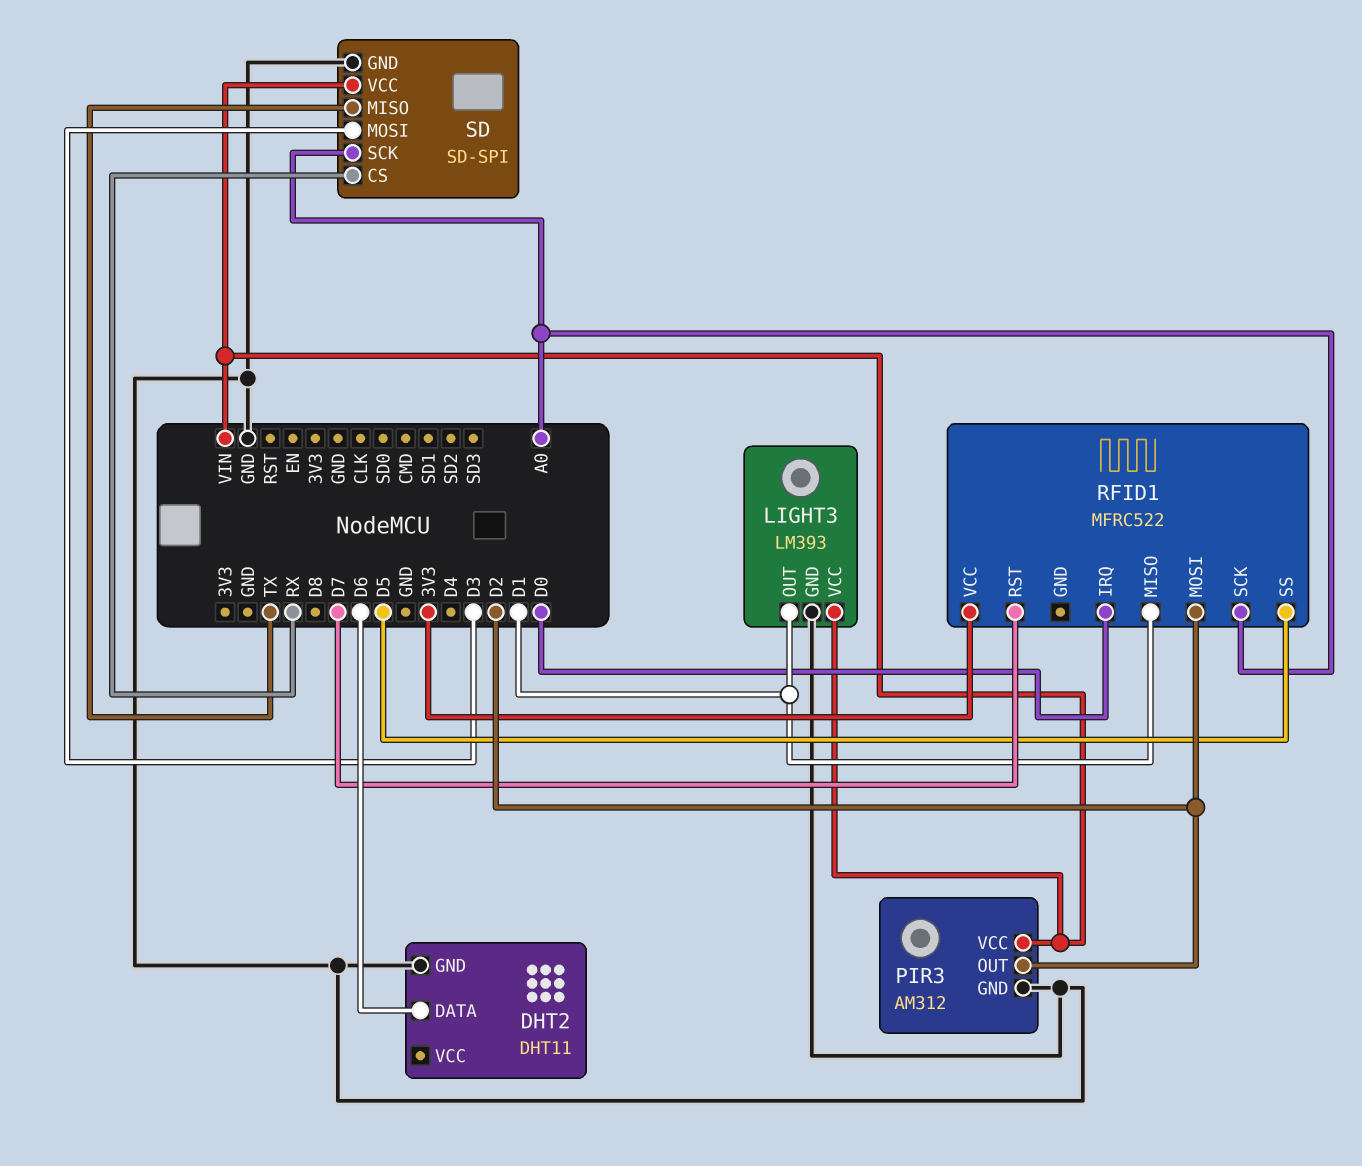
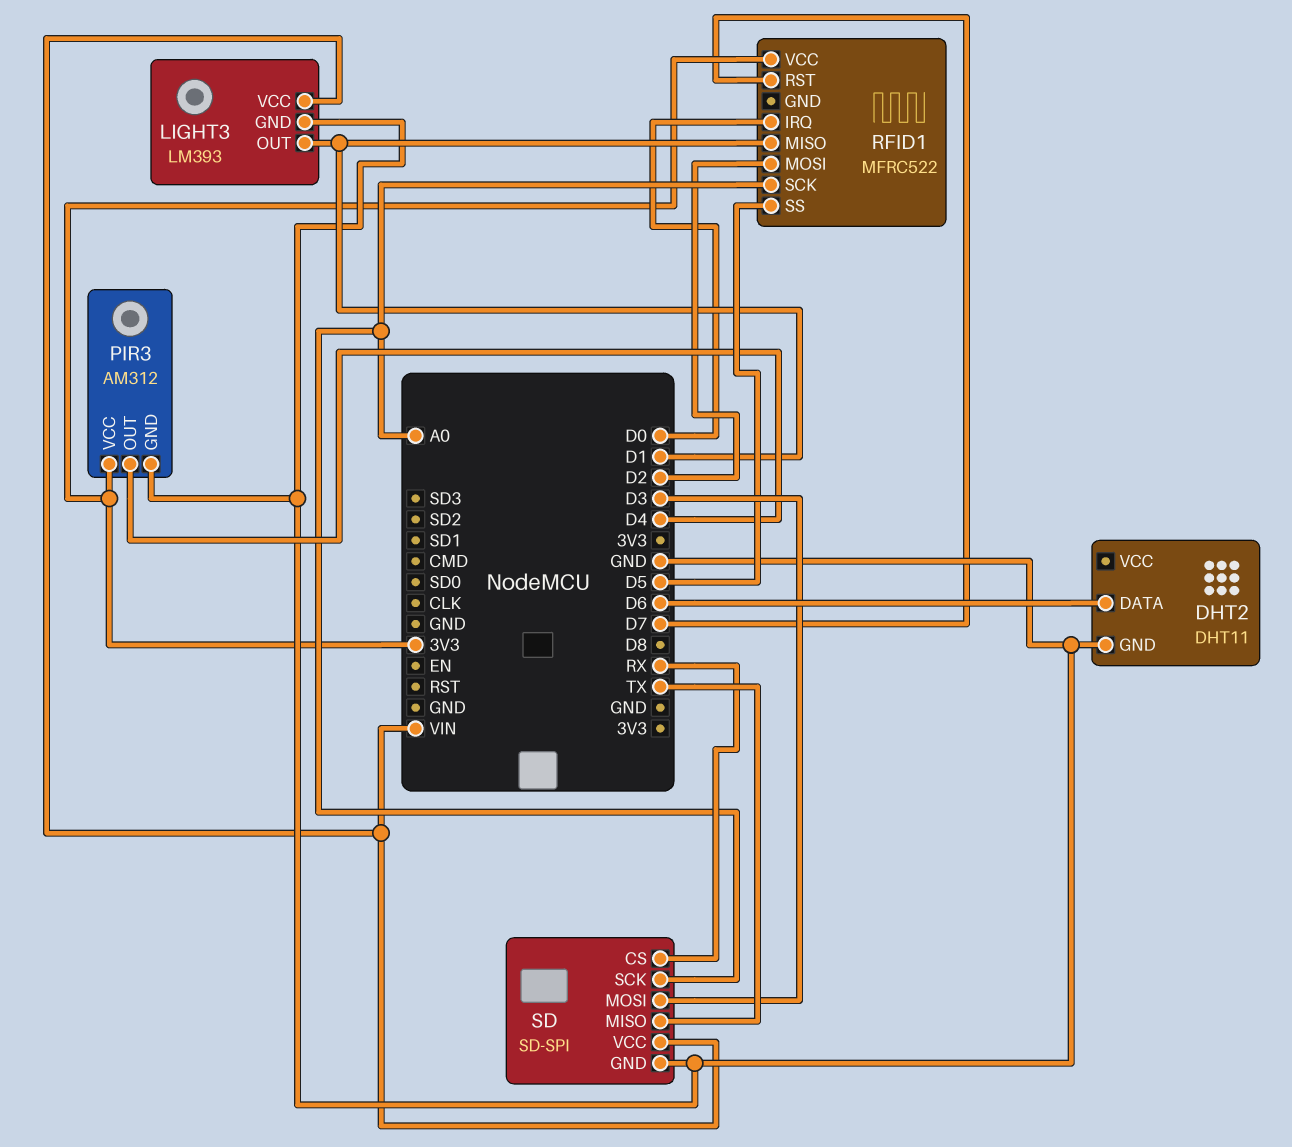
PIR3 pin OUT: D2 -> D4
PIR3 pin VCC: VIN -> 3V3

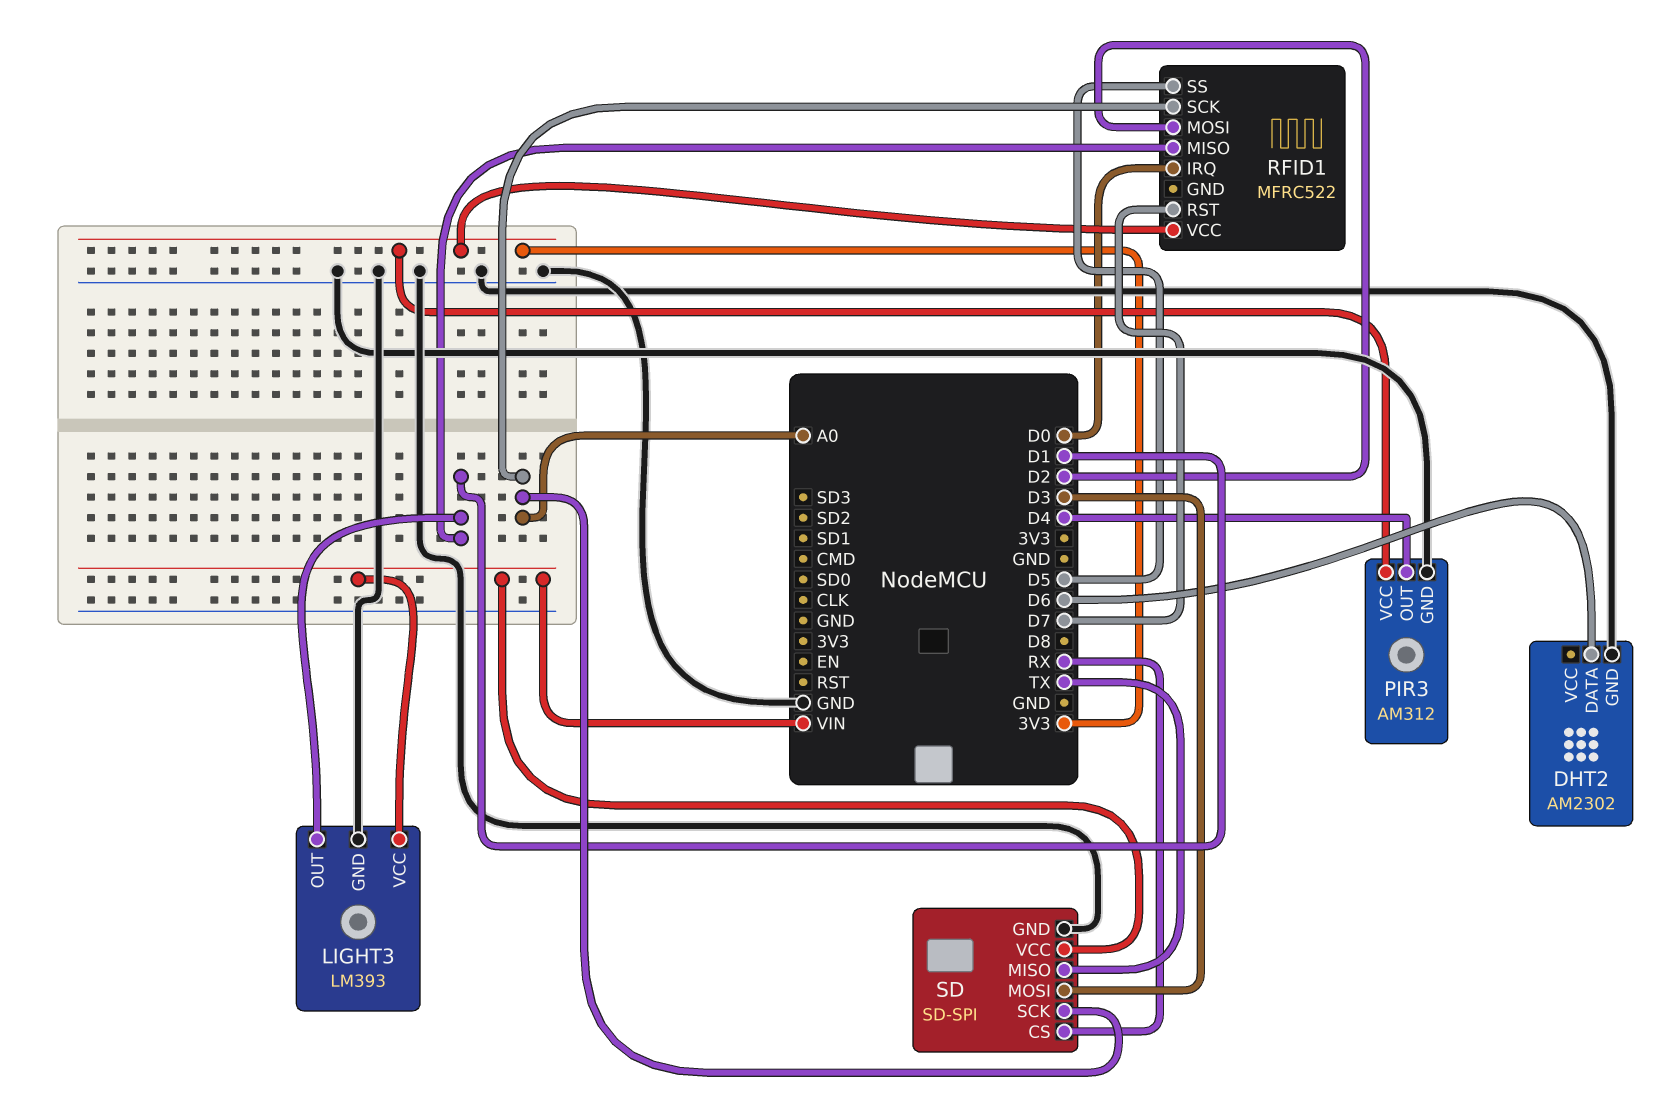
DHT2: DHT11 -> AM2302

